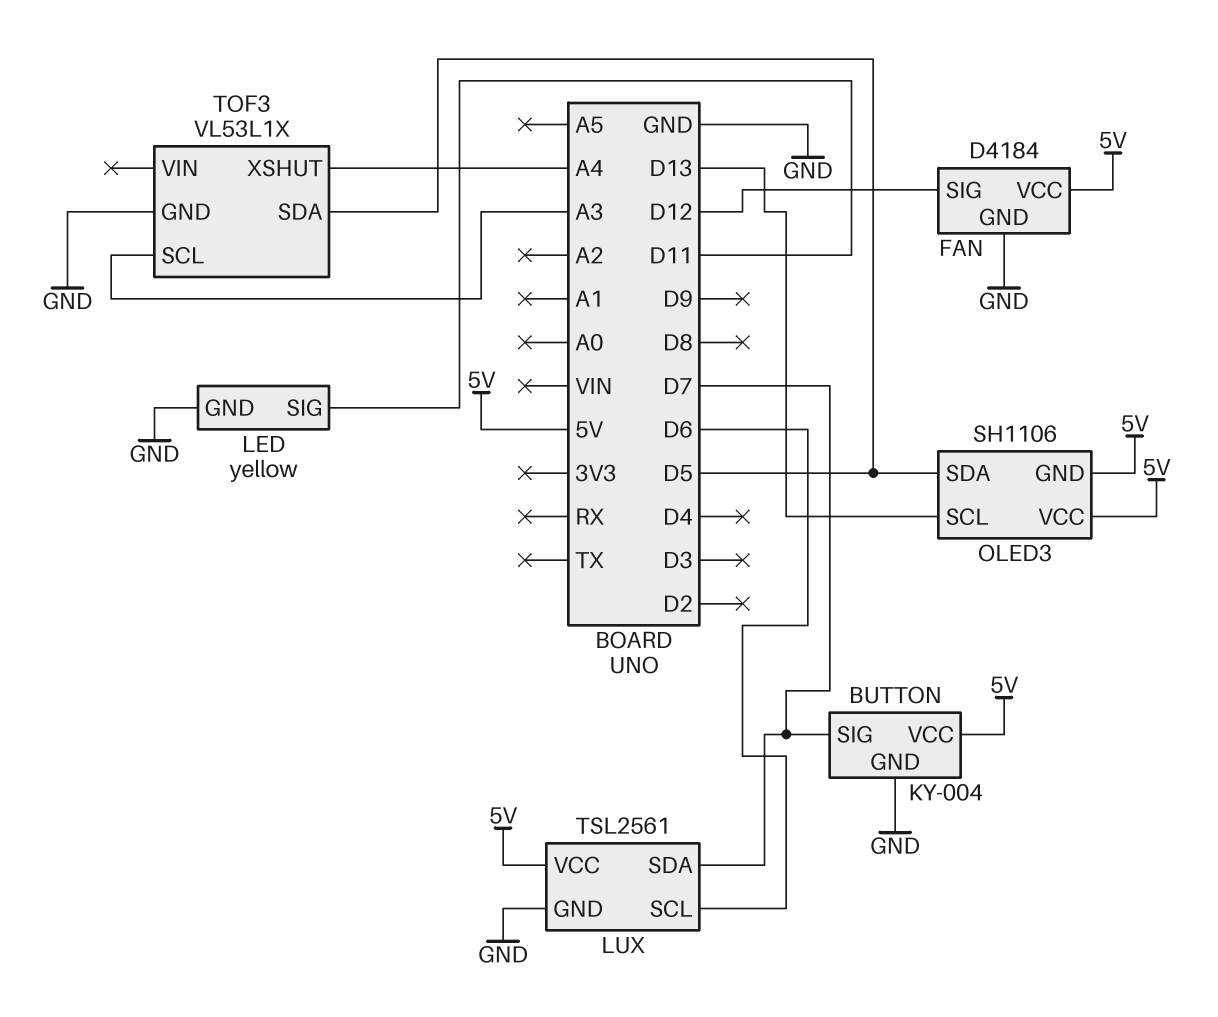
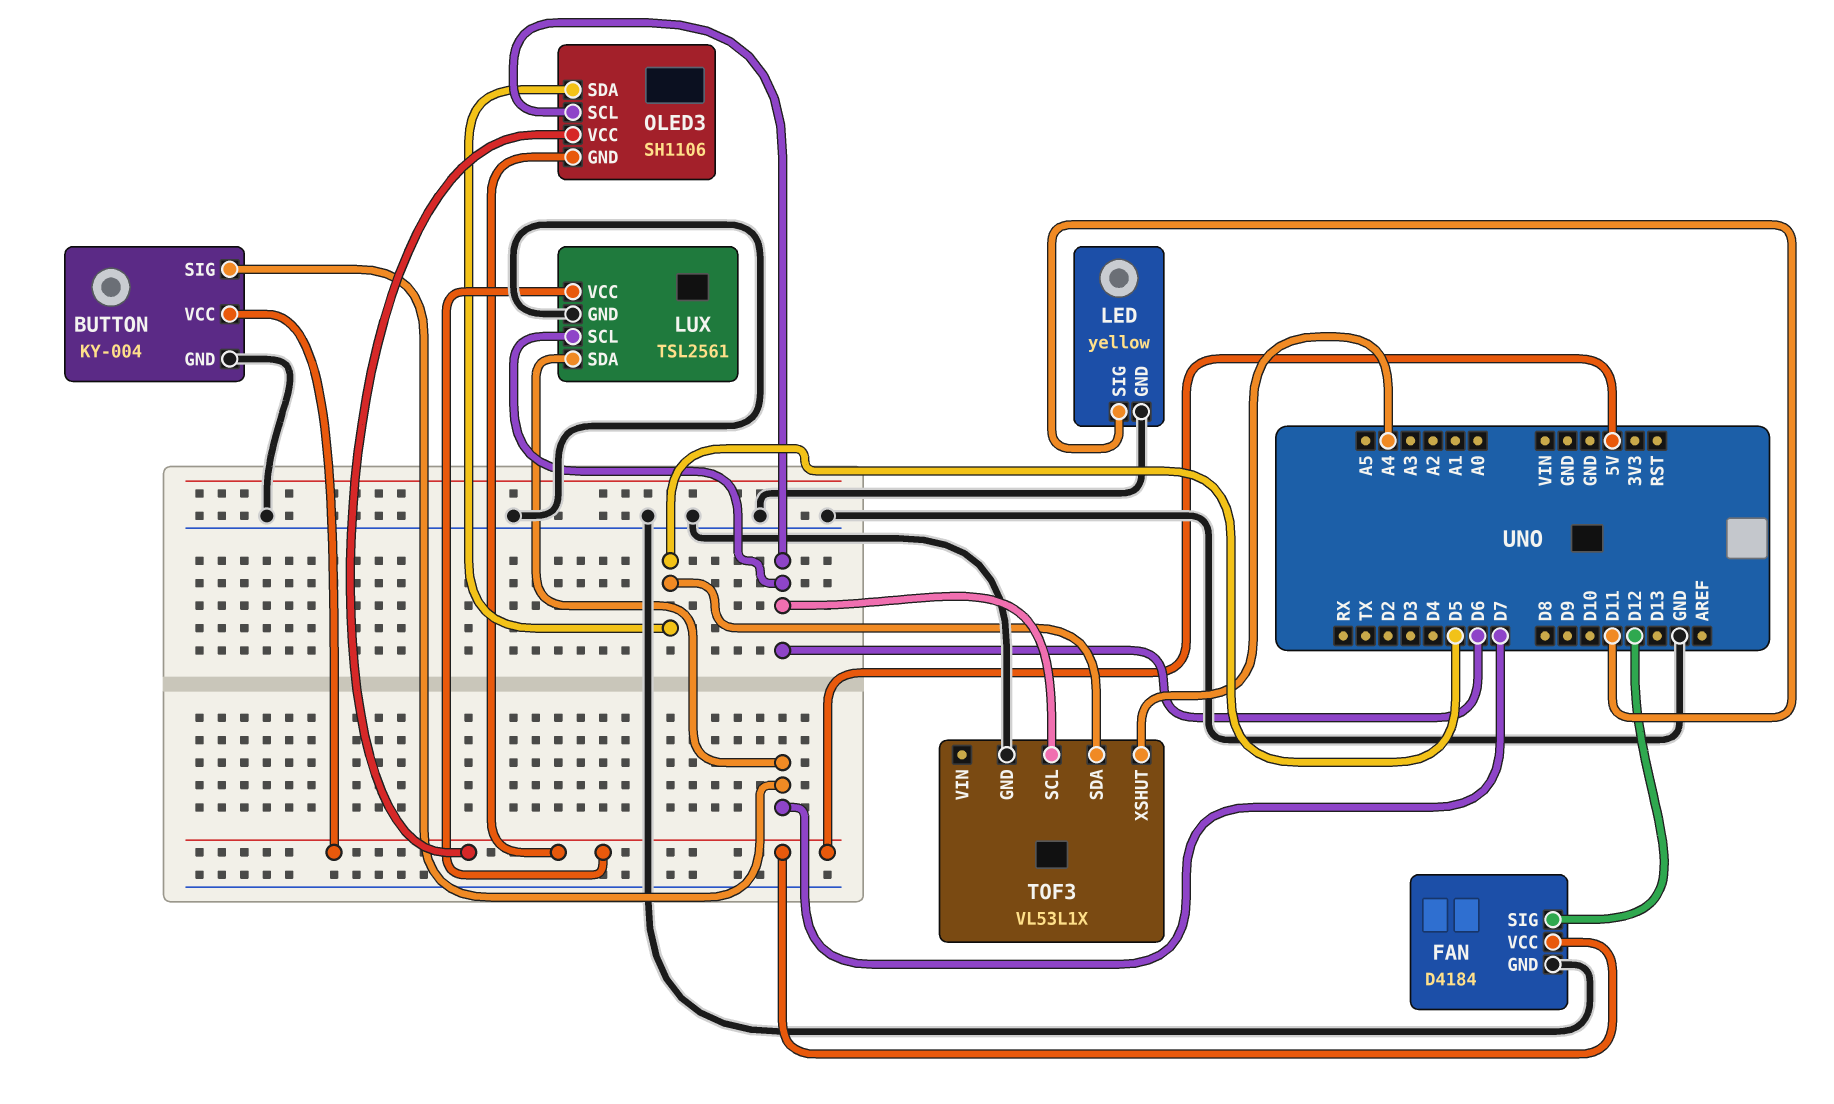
OLED3 pin SCL: D13 -> D6
TOF3 pin SCL: A3 -> D6

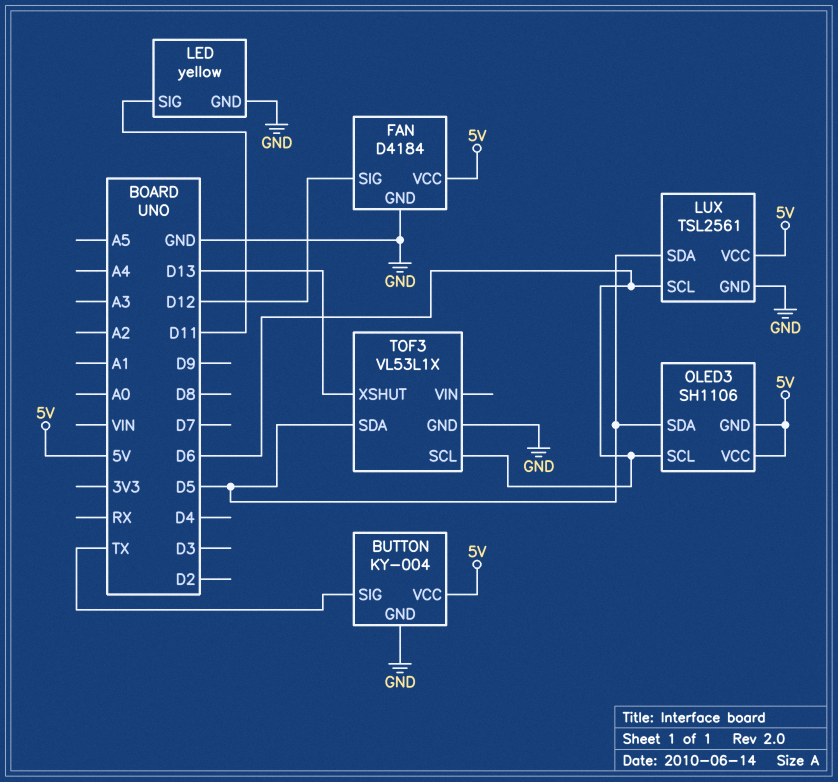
BUTTON pin SIG: D7 -> TX
LUX pin SDA: D7 -> D5
TOF3 pin XSHUT: A4 -> D13

